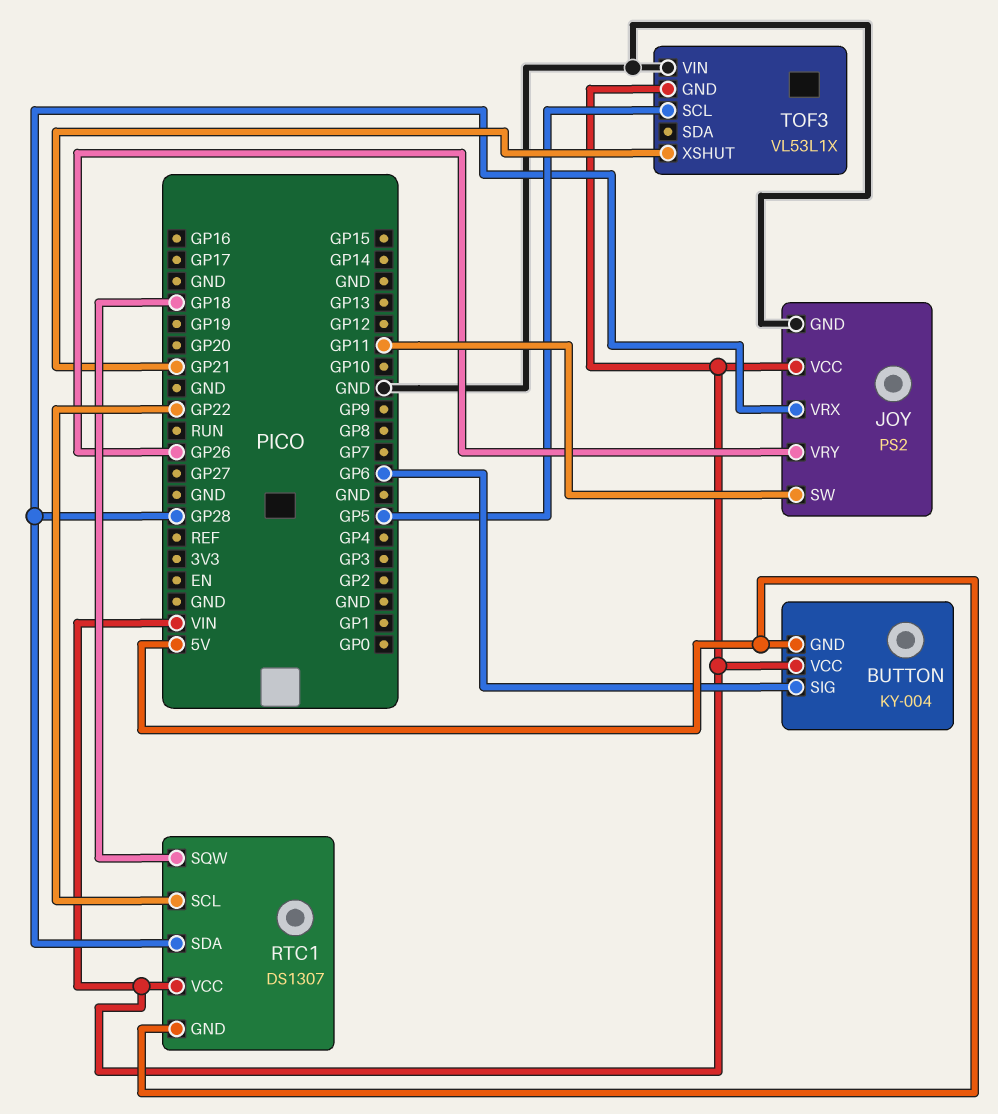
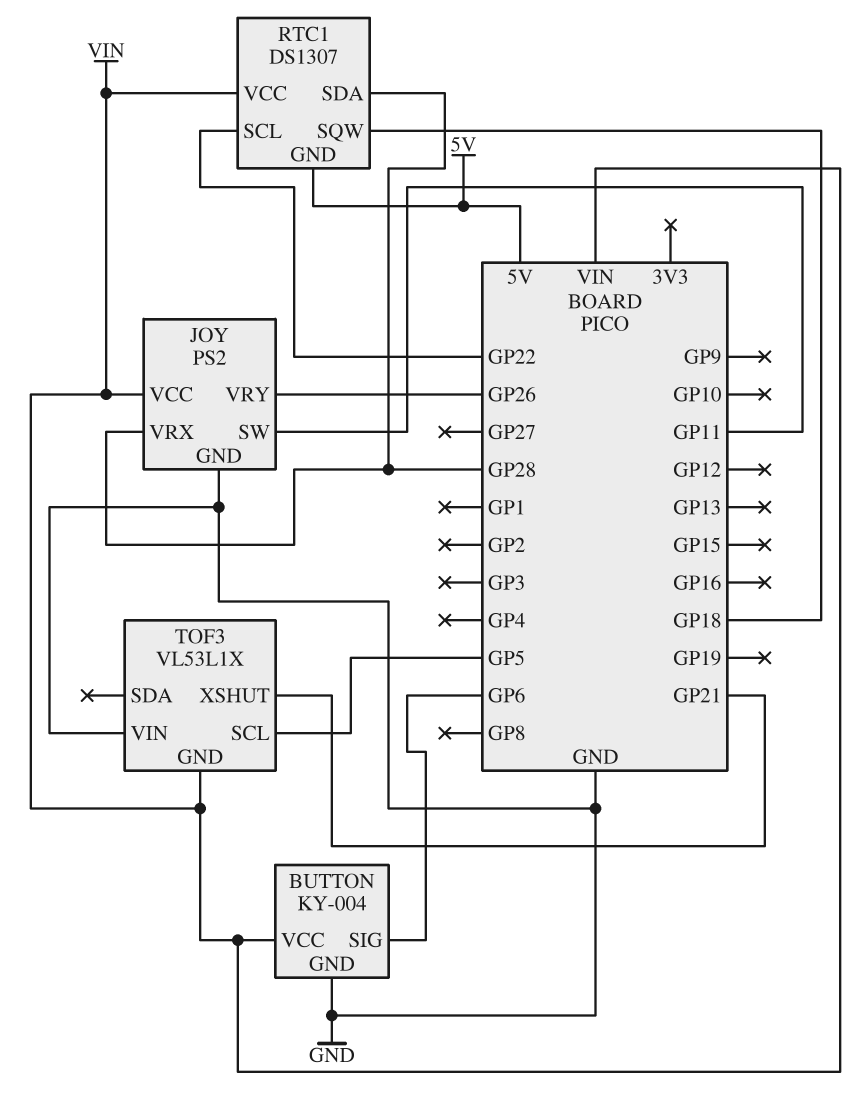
BUTTON pin GND: 5V -> GND

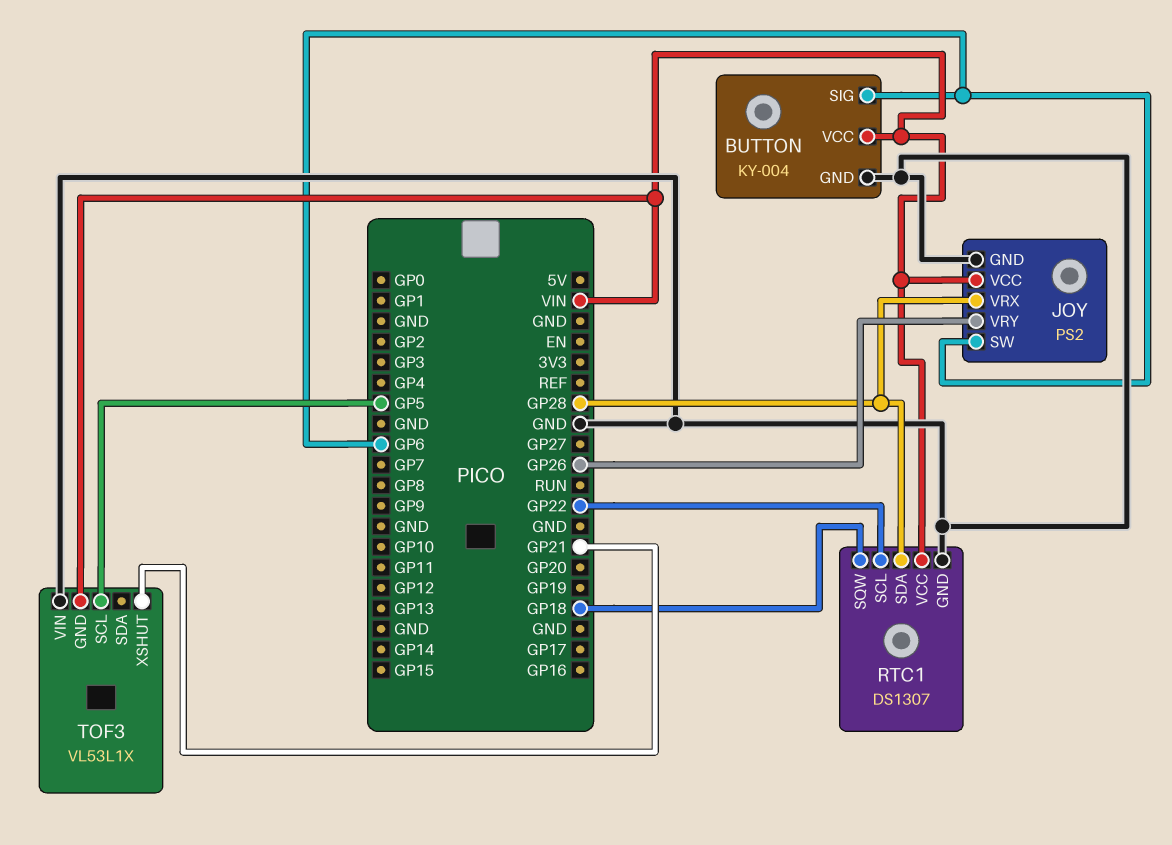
JOY pin SW: GP11 -> GP6
RTC1 pin GND: 5V -> GND

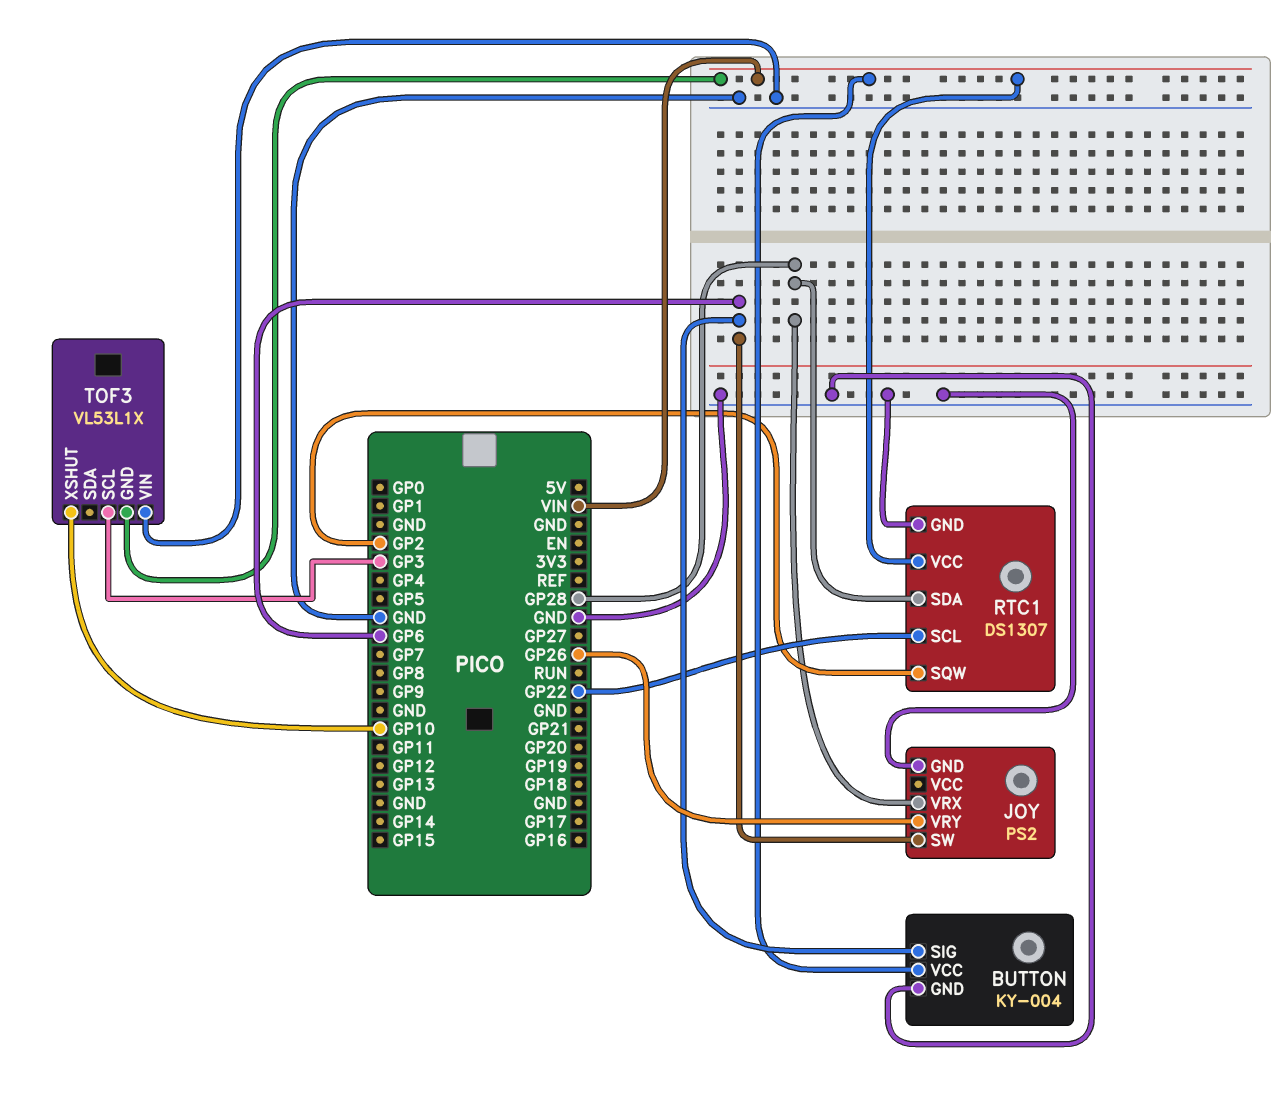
JOY pin VCC: VIN -> none
RTC1 pin SQW: GP18 -> GP2
TOF3 pin SCL: GP5 -> GP3
TOF3 pin XSHUT: GP21 -> GP10

